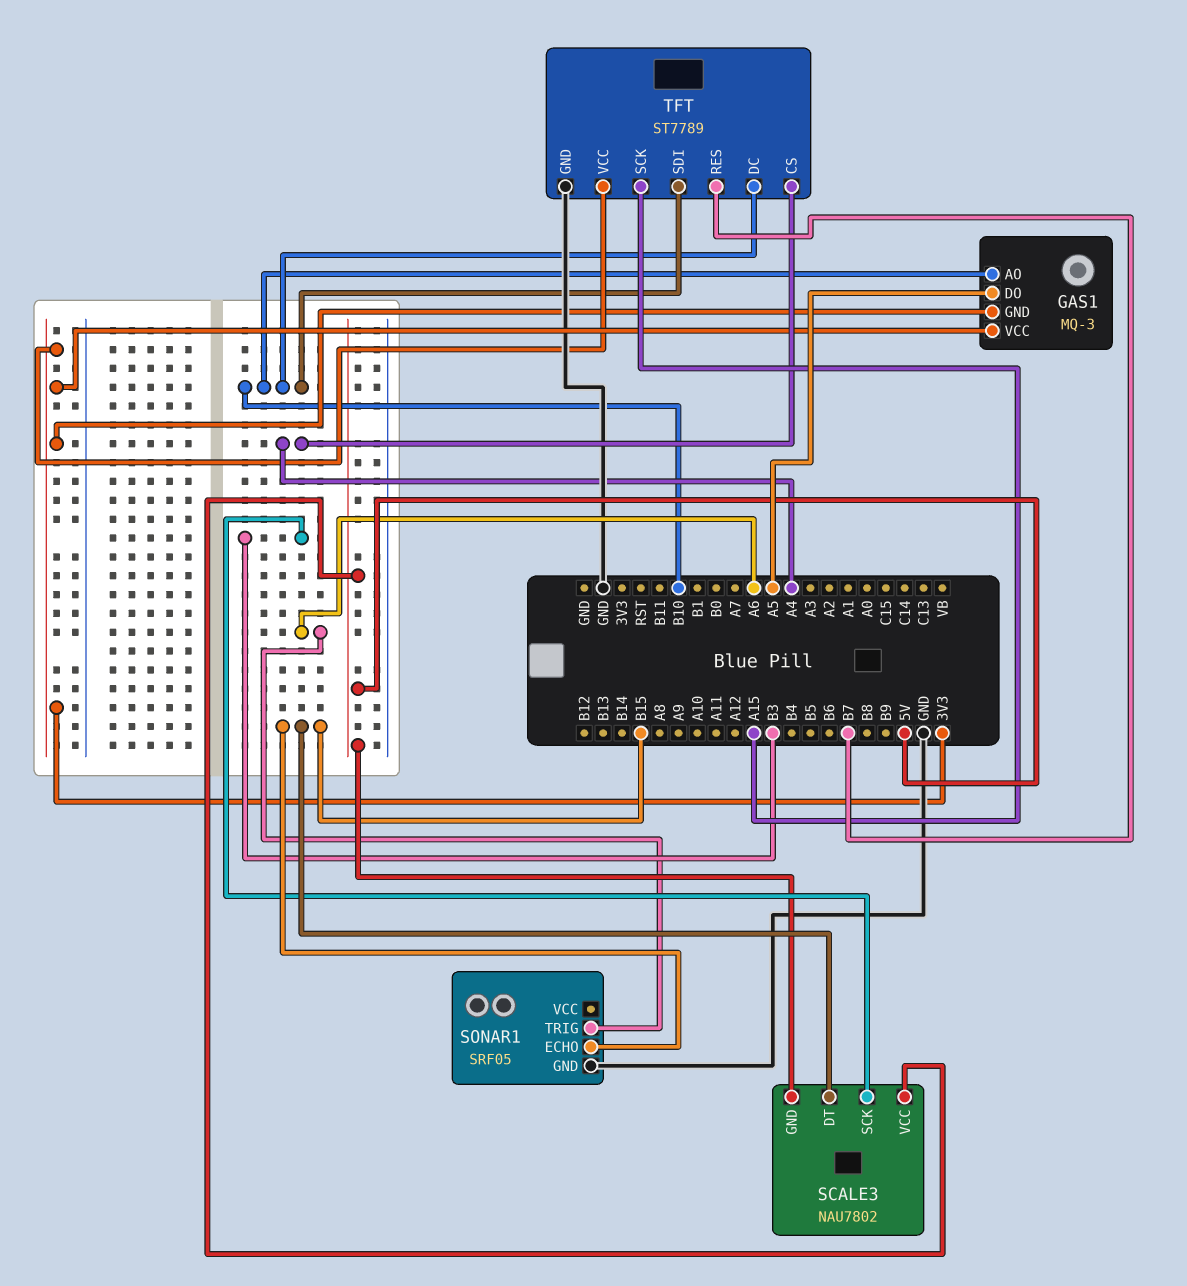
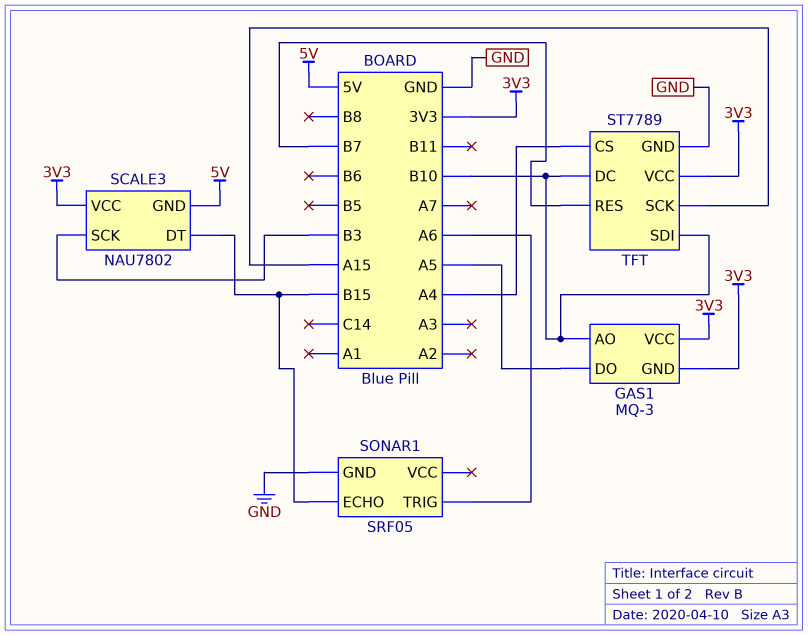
SCALE3 pin VCC: 5V -> 3V3

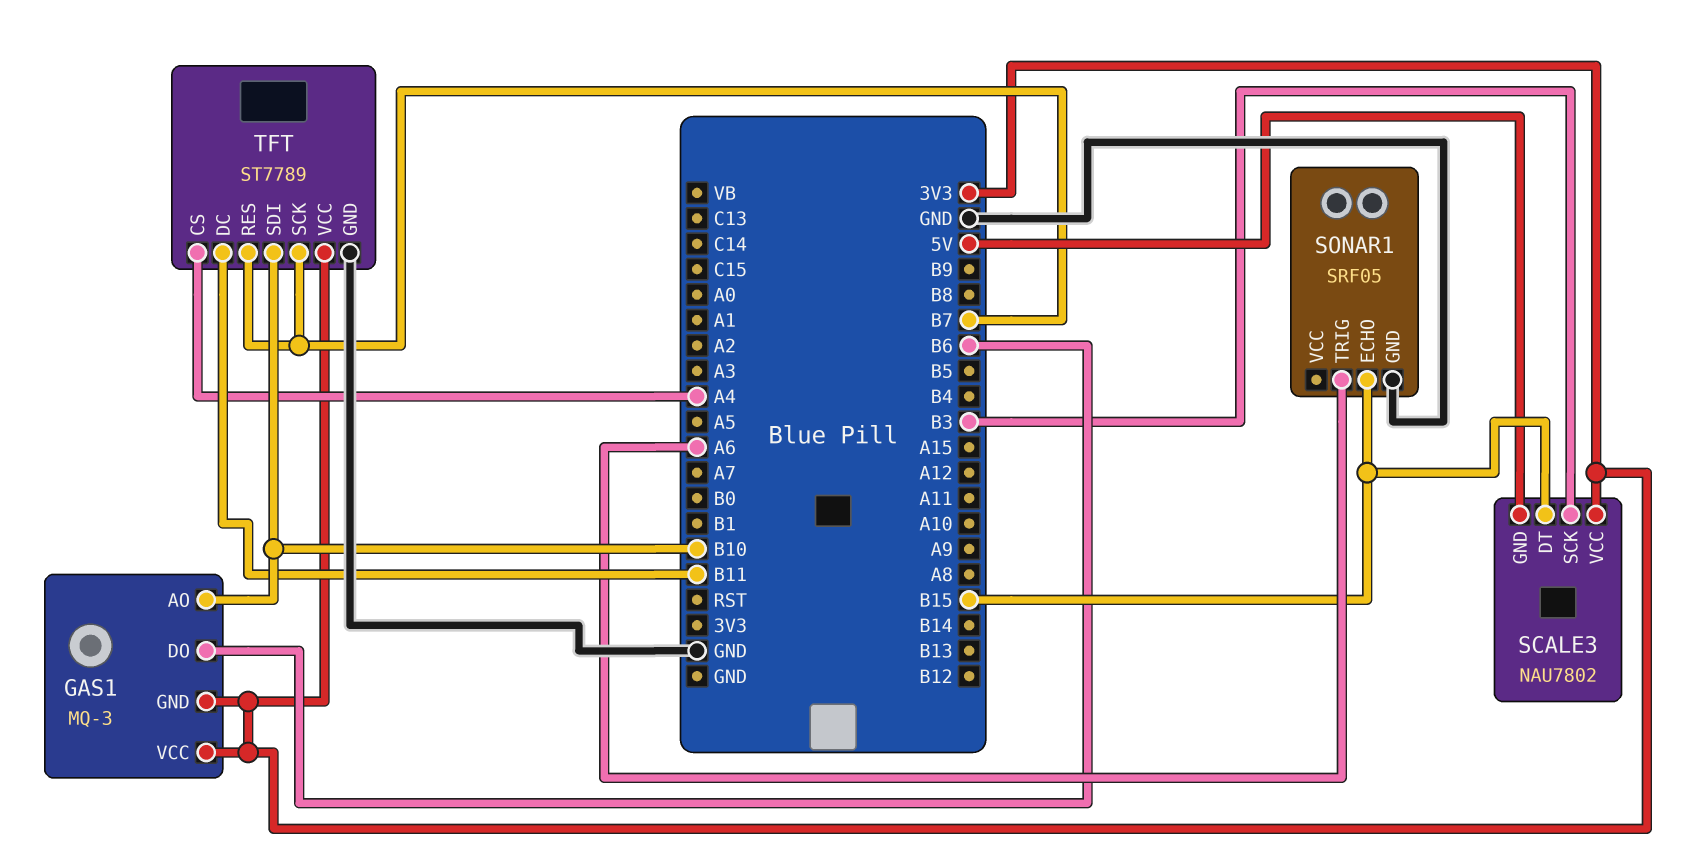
GAS1 pin DO: A5 -> B6
TFT pin DC: B10 -> B11
TFT pin SCK: A15 -> B7

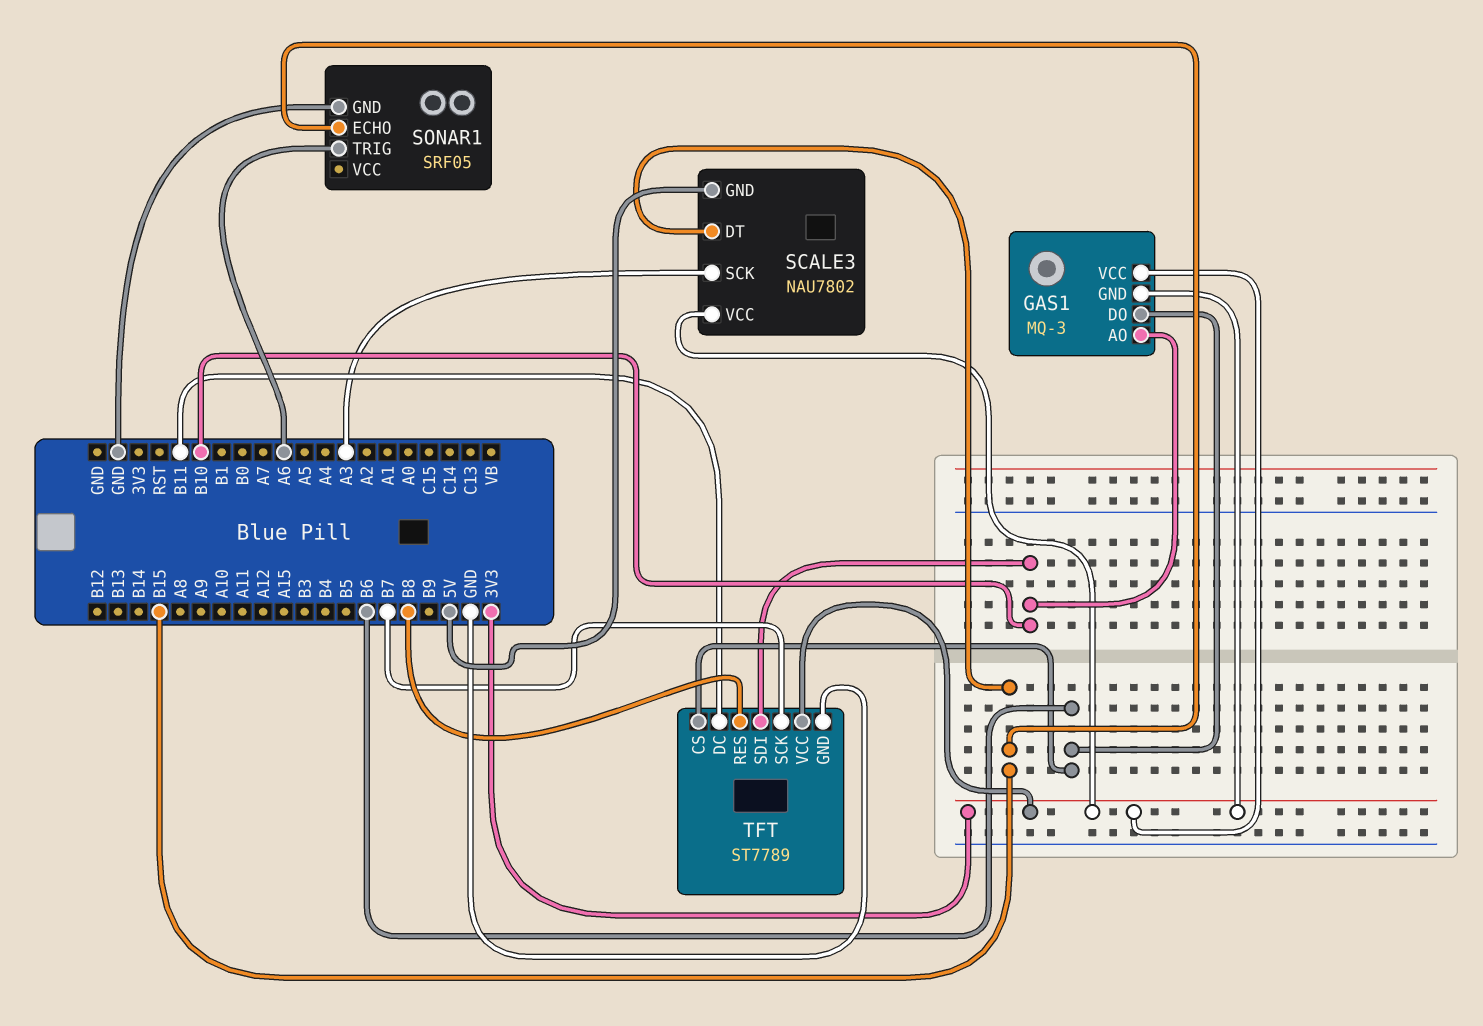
SCALE3 pin SCK: B3 -> A3
TFT pin CS: A4 -> B6
TFT pin RES: B7 -> B8

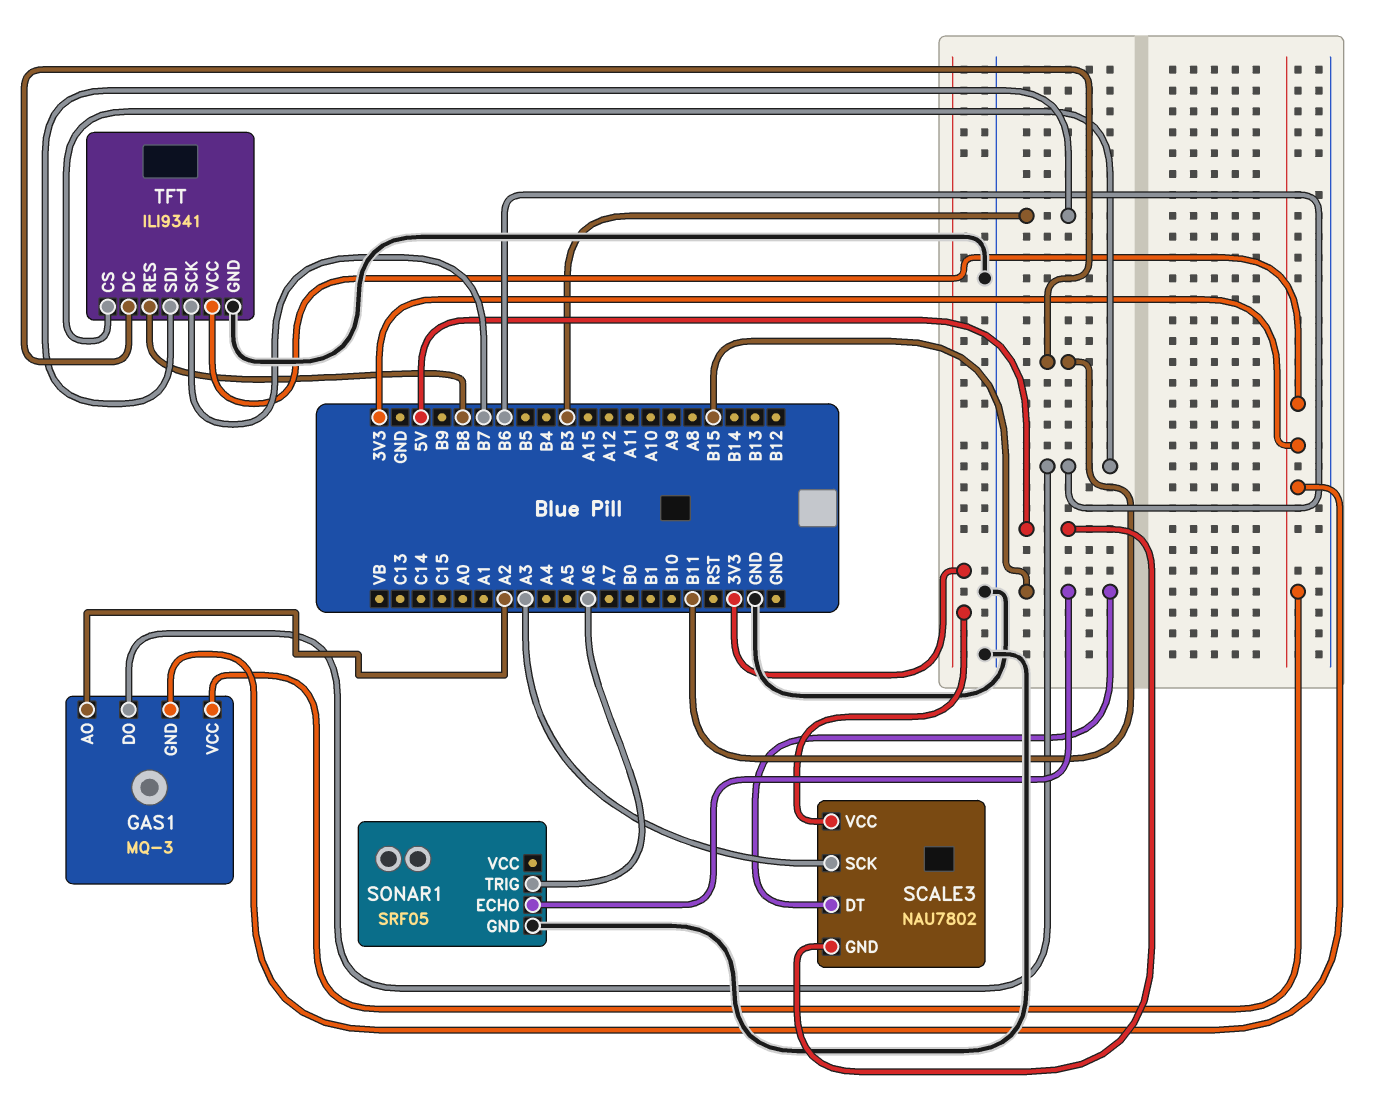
GAS1 pin AO: B10 -> A2
TFT: ST7789 -> ILI9341
TFT pin SDI: B10 -> B3

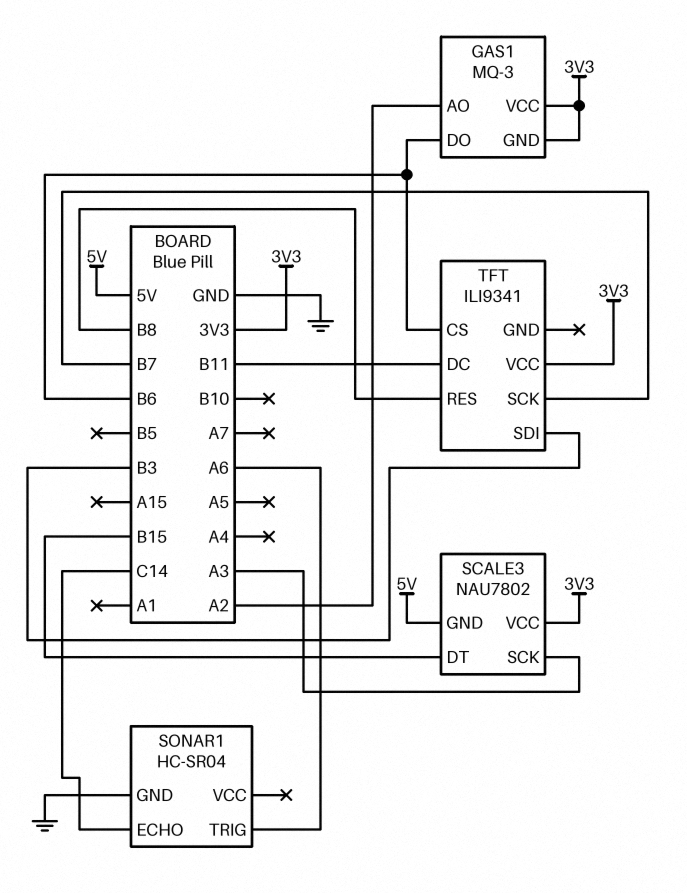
SONAR1: SRF05 -> HC-SR04
SONAR1 pin ECHO: B15 -> C14
TFT pin GND: GND -> none

